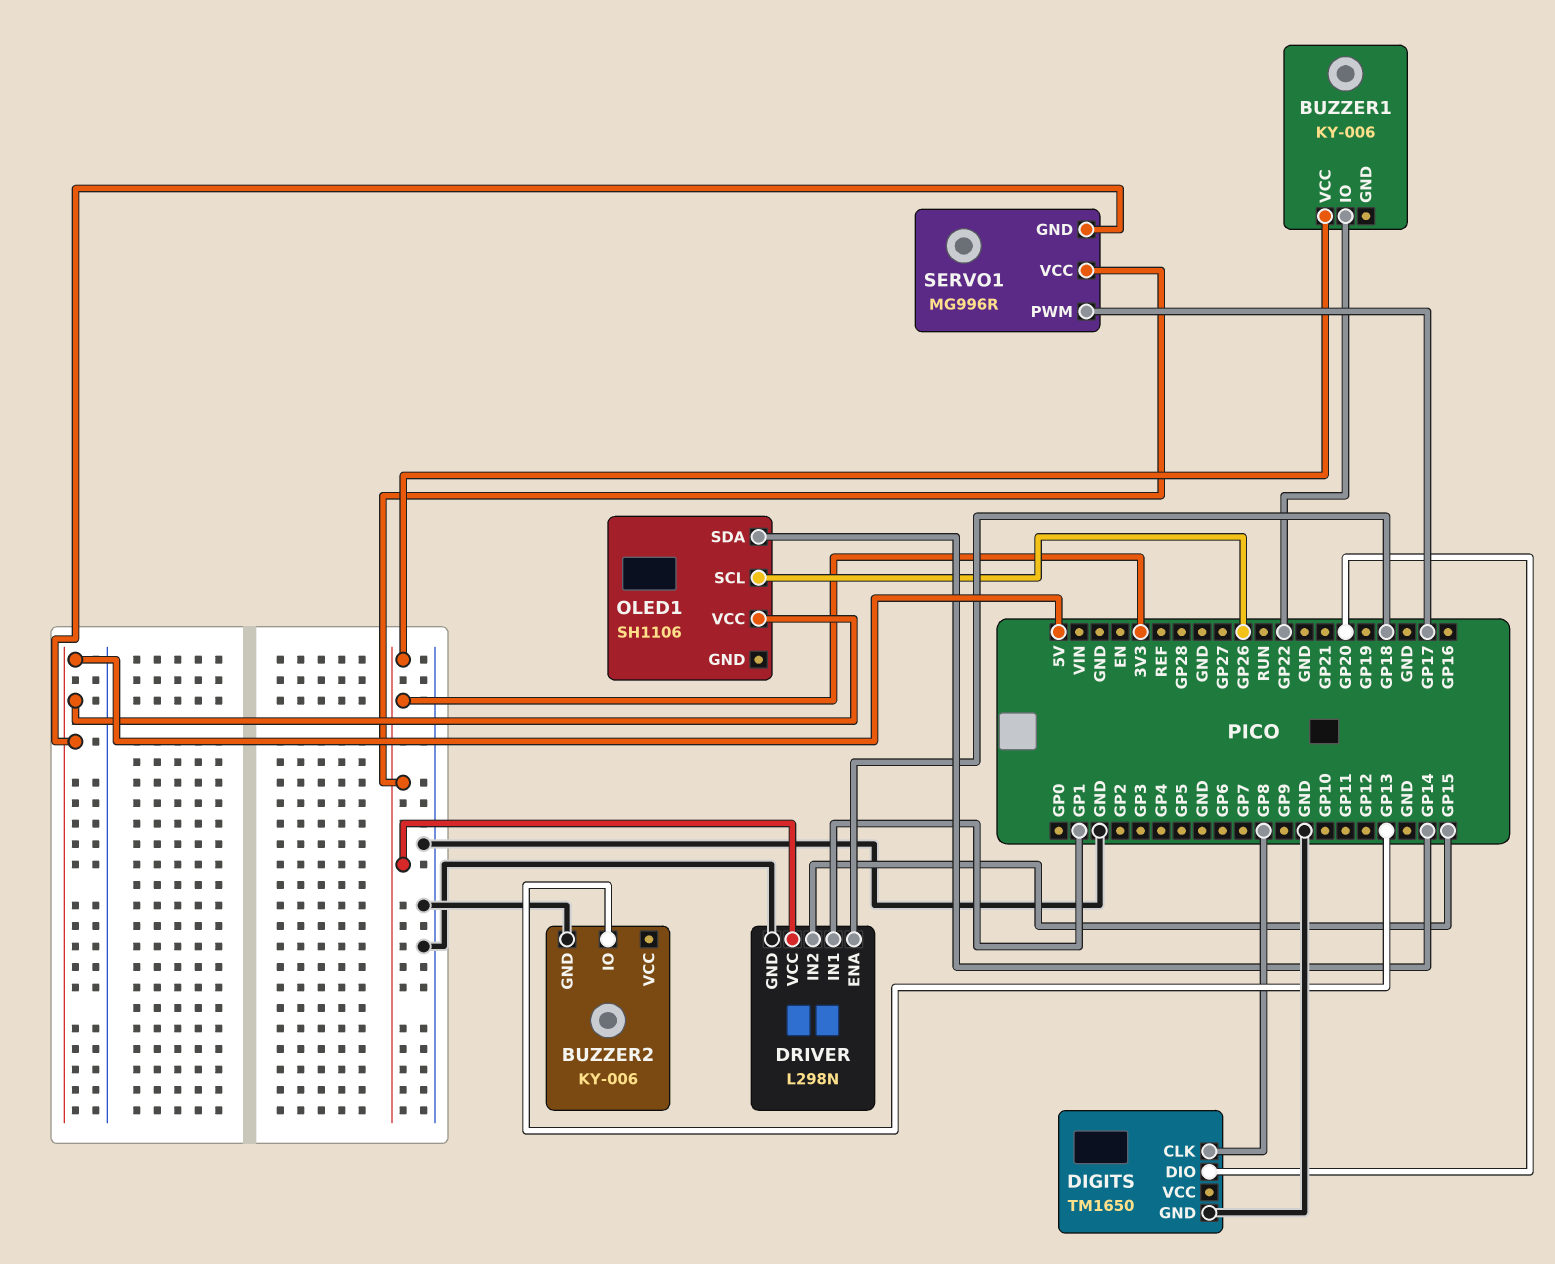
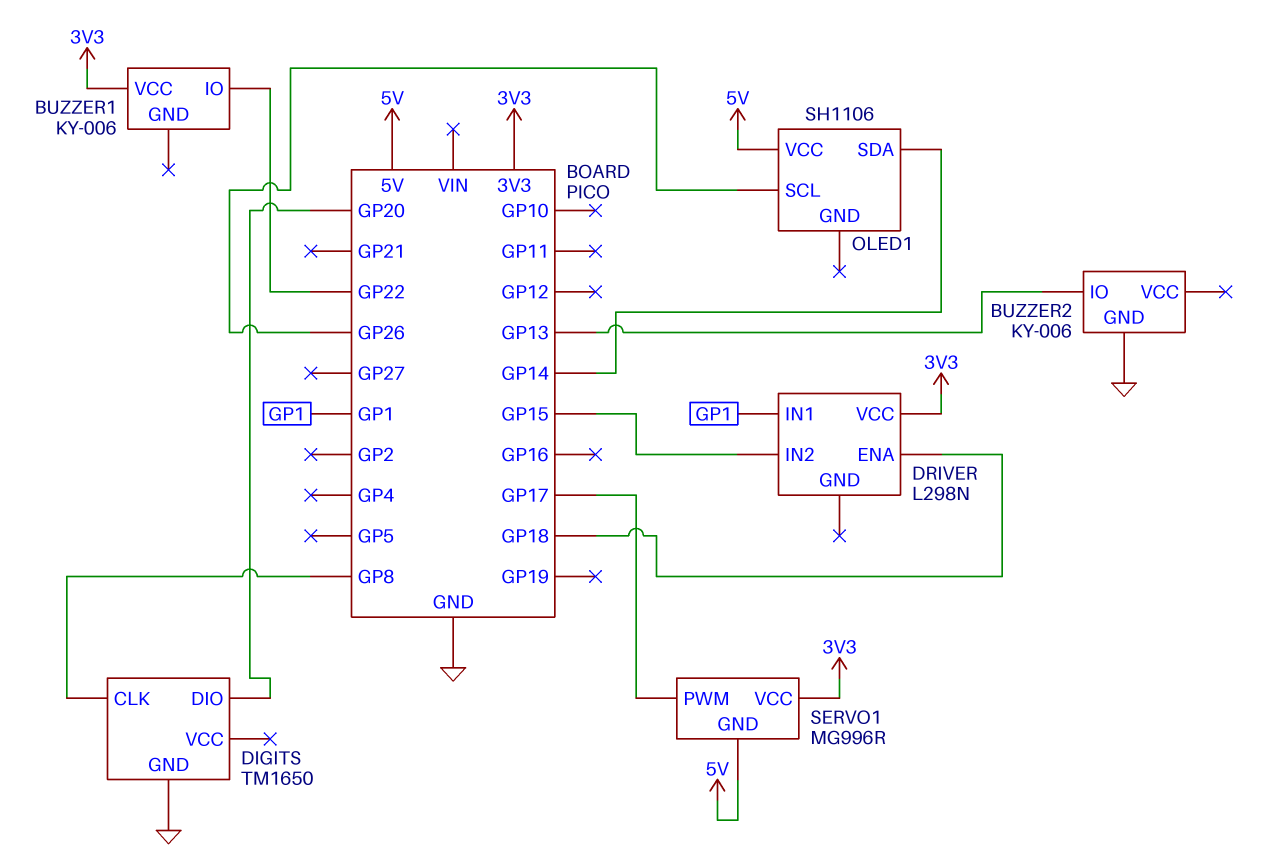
DRIVER pin GND: GND -> none

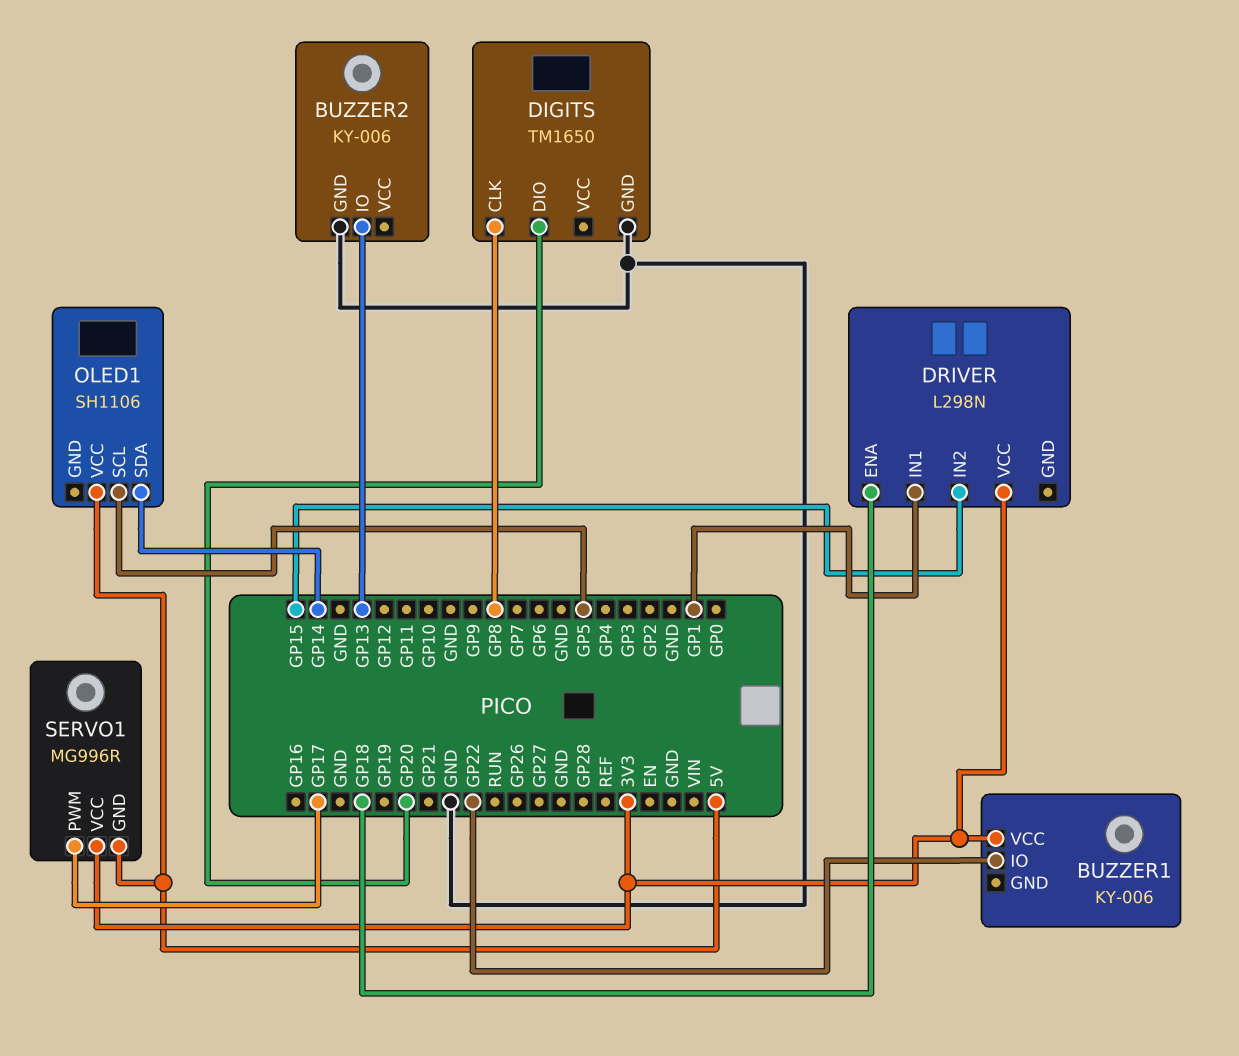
OLED1 pin SCL: GP26 -> GP5

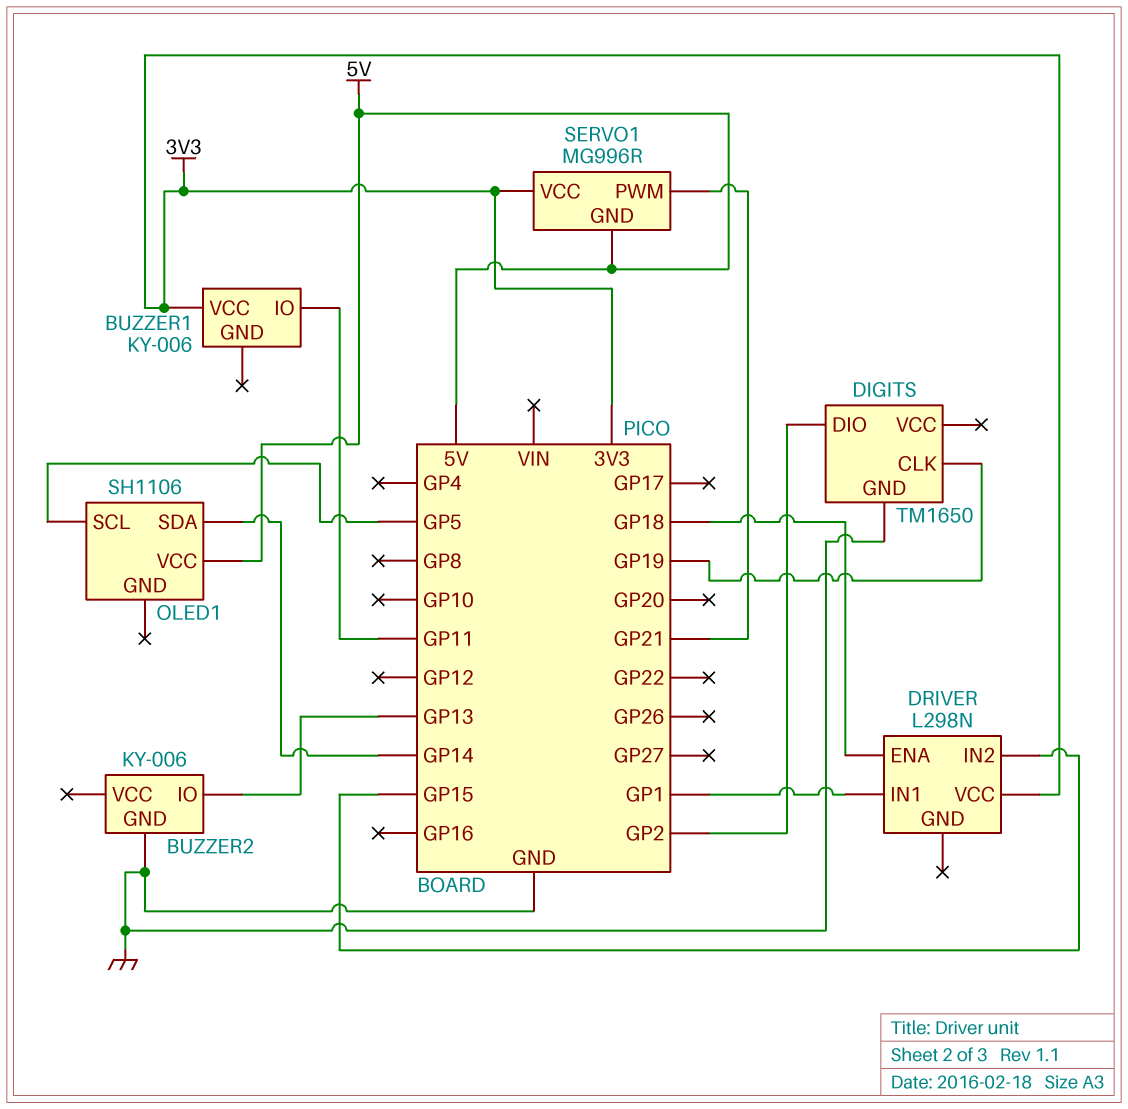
BUZZER1 pin IO: GP22 -> GP11
DIGITS pin CLK: GP8 -> GP19
DIGITS pin DIO: GP20 -> GP2
SERVO1 pin PWM: GP17 -> GP21

